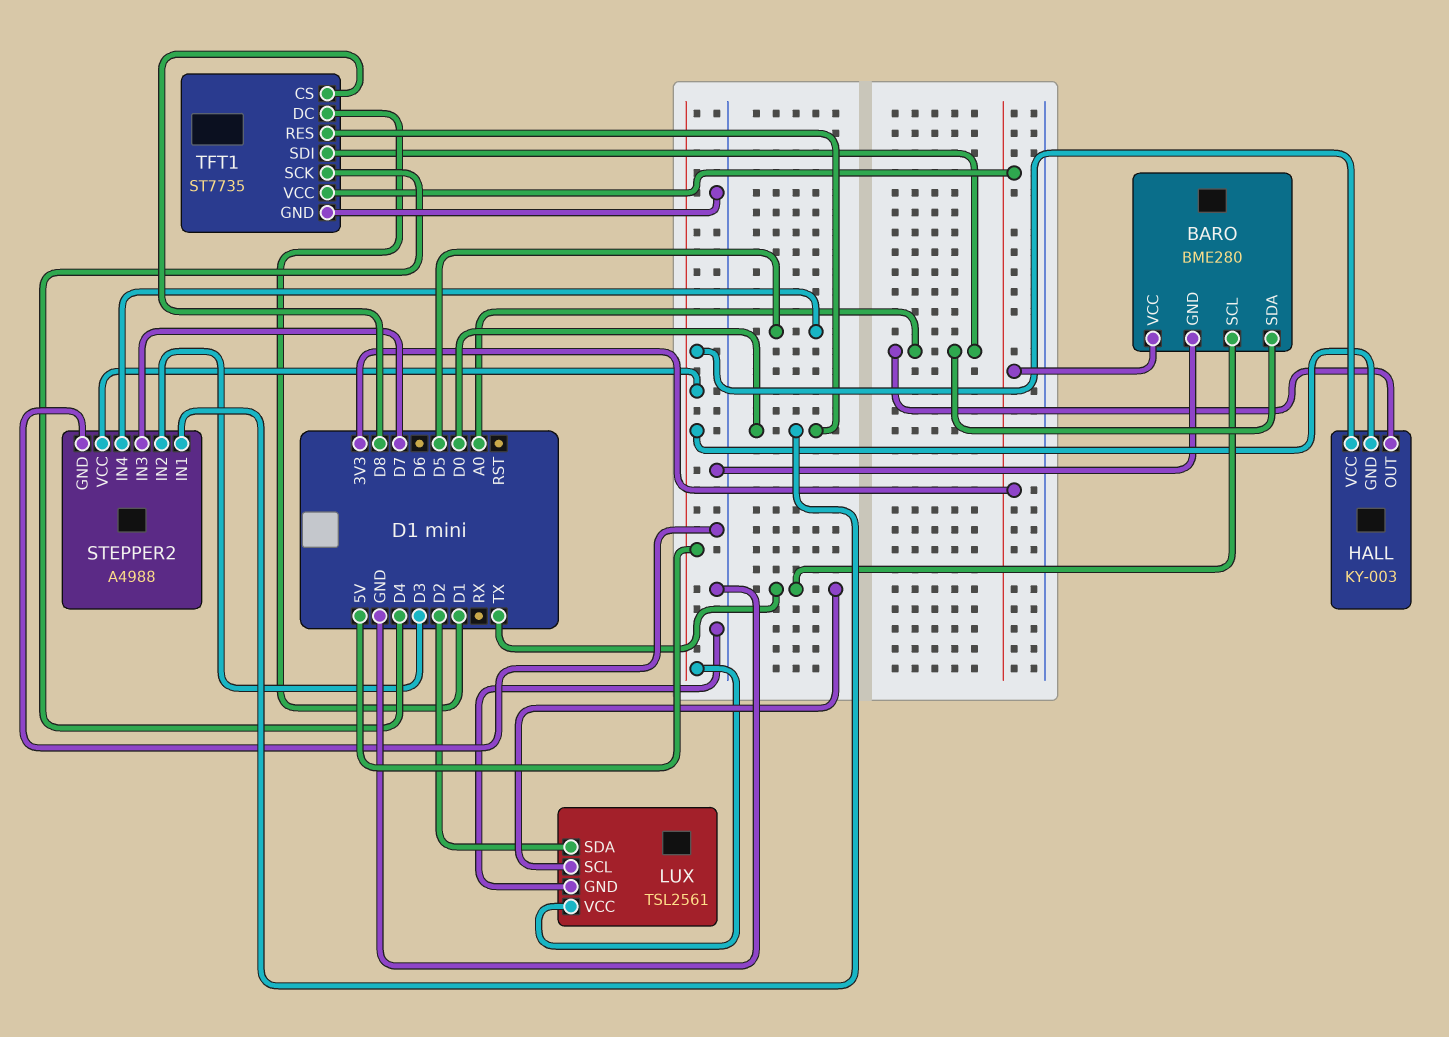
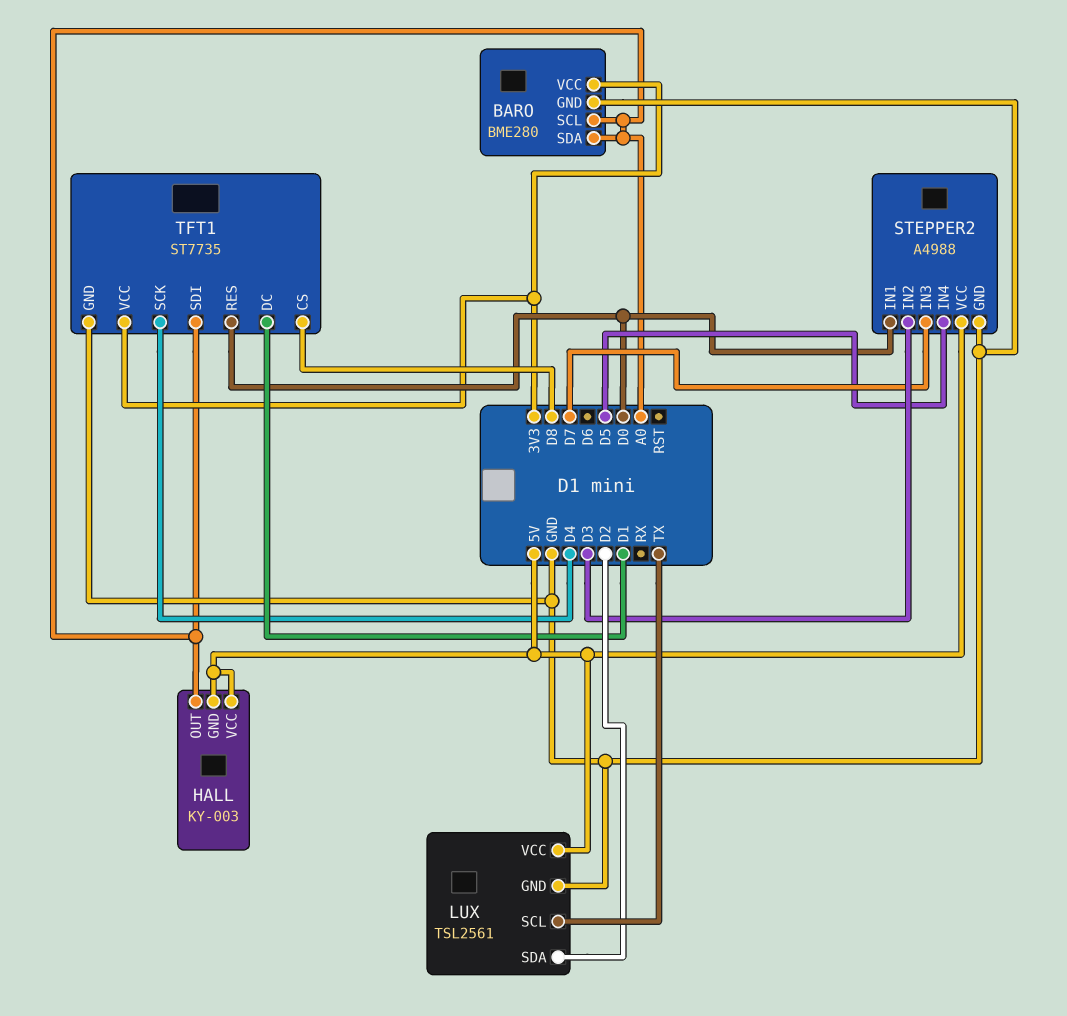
BARO pin SCL: TX -> A0

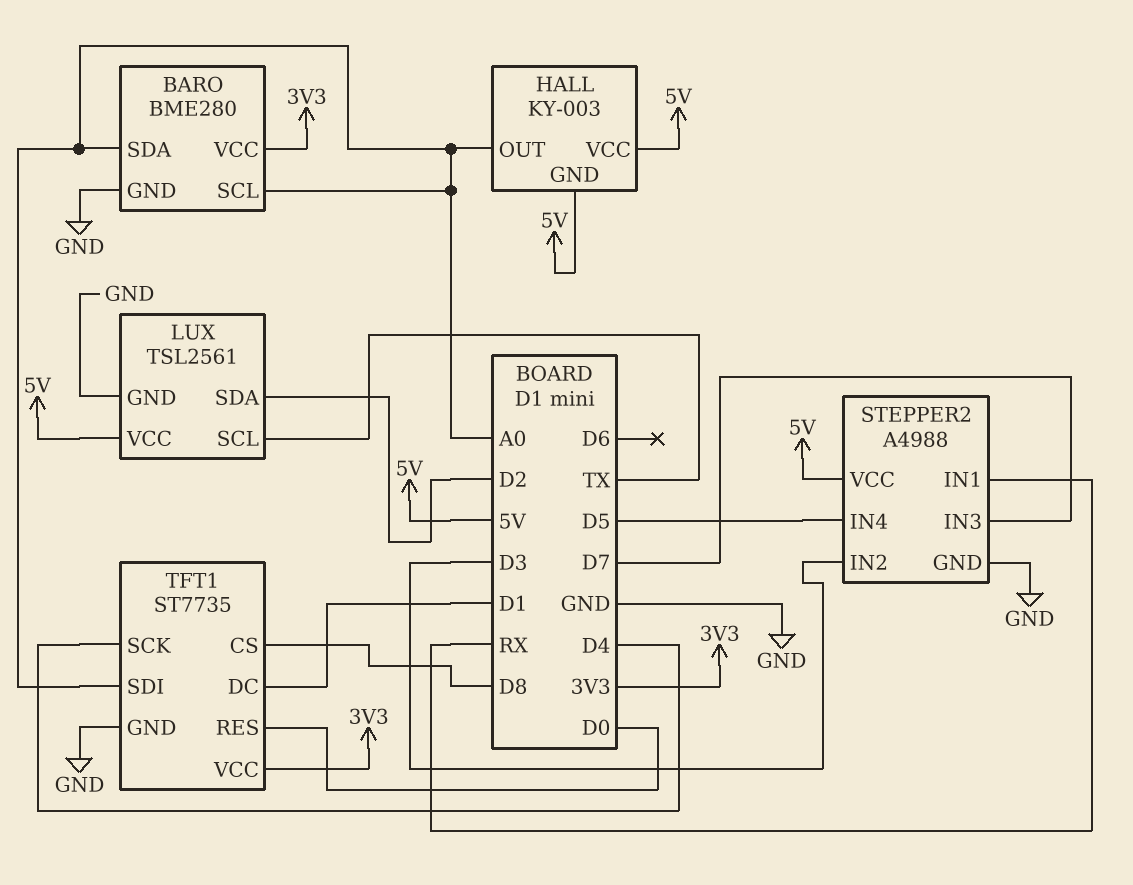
STEPPER2 pin IN1: D0 -> RX

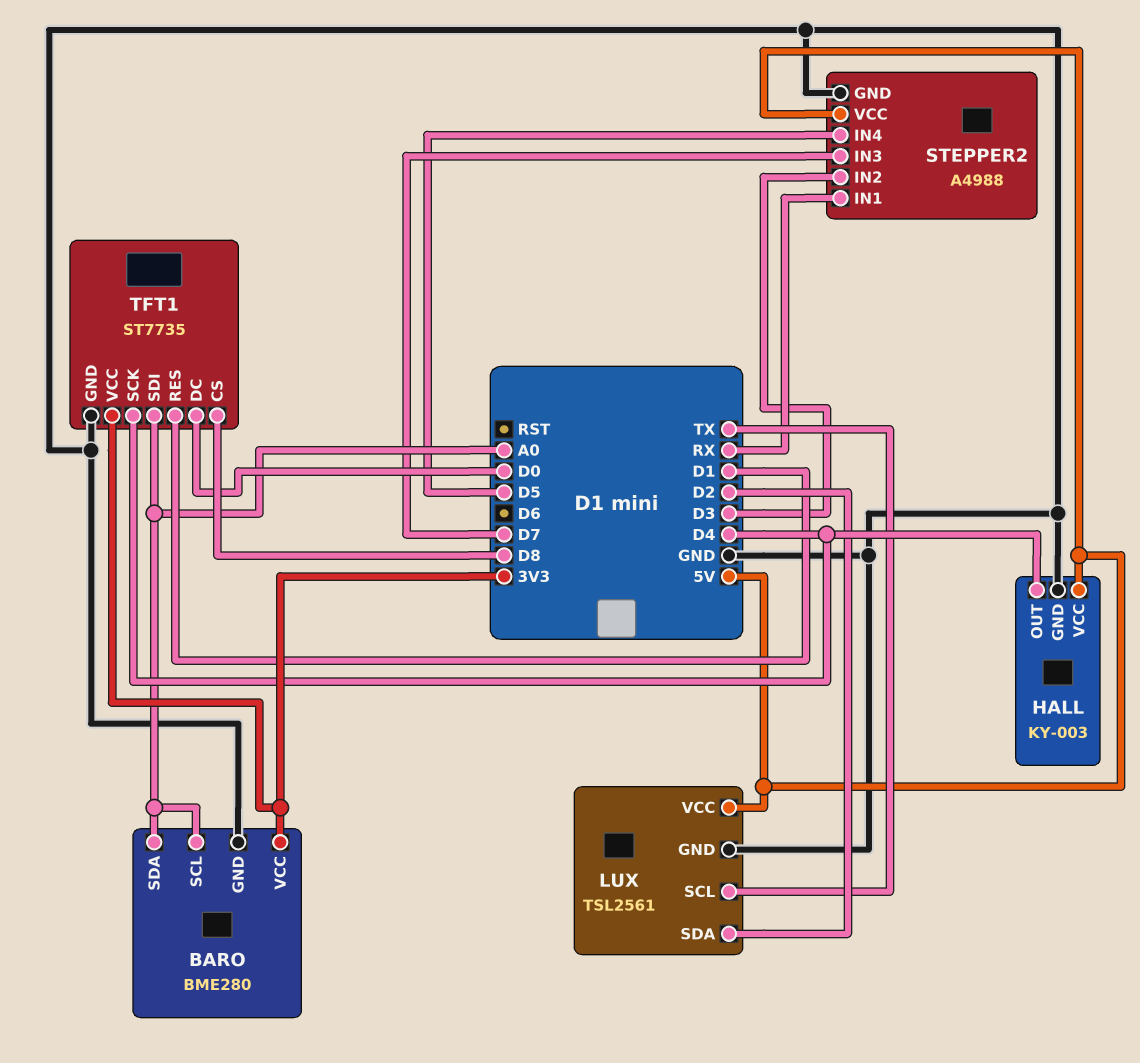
HALL pin GND: 5V -> GND
HALL pin OUT: A0 -> D4
TFT1 pin DC: D1 -> D0
TFT1 pin RES: D0 -> D1

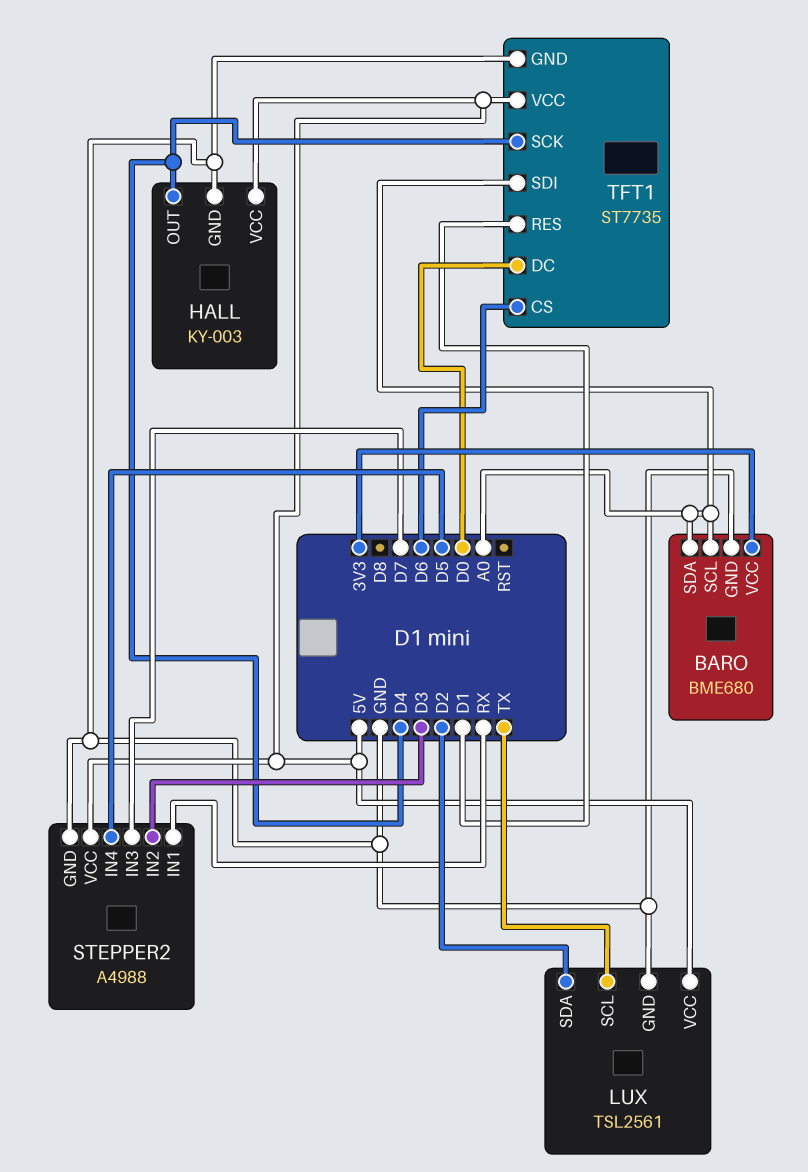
BARO: BME280 -> BME680
TFT1 pin CS: D8 -> D6
TFT1 pin VCC: 3V3 -> 5V

